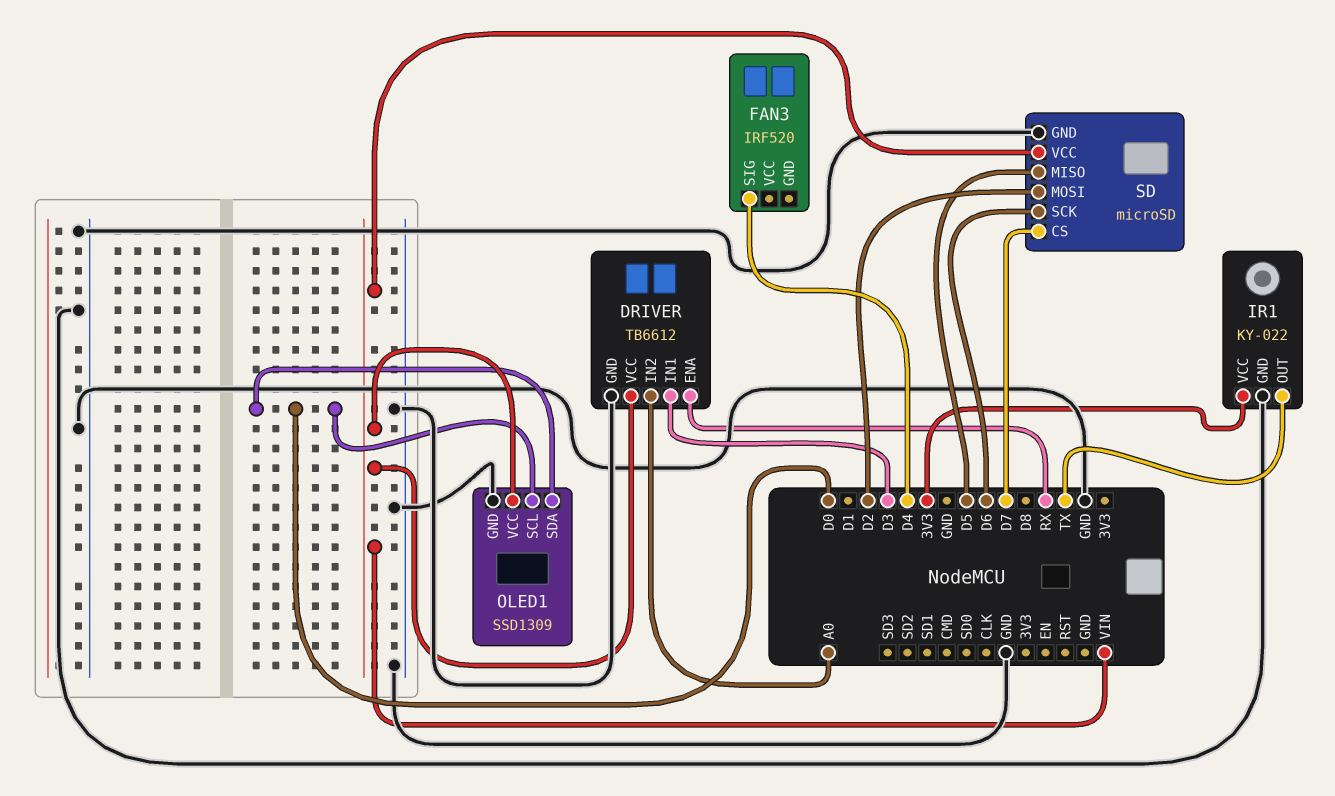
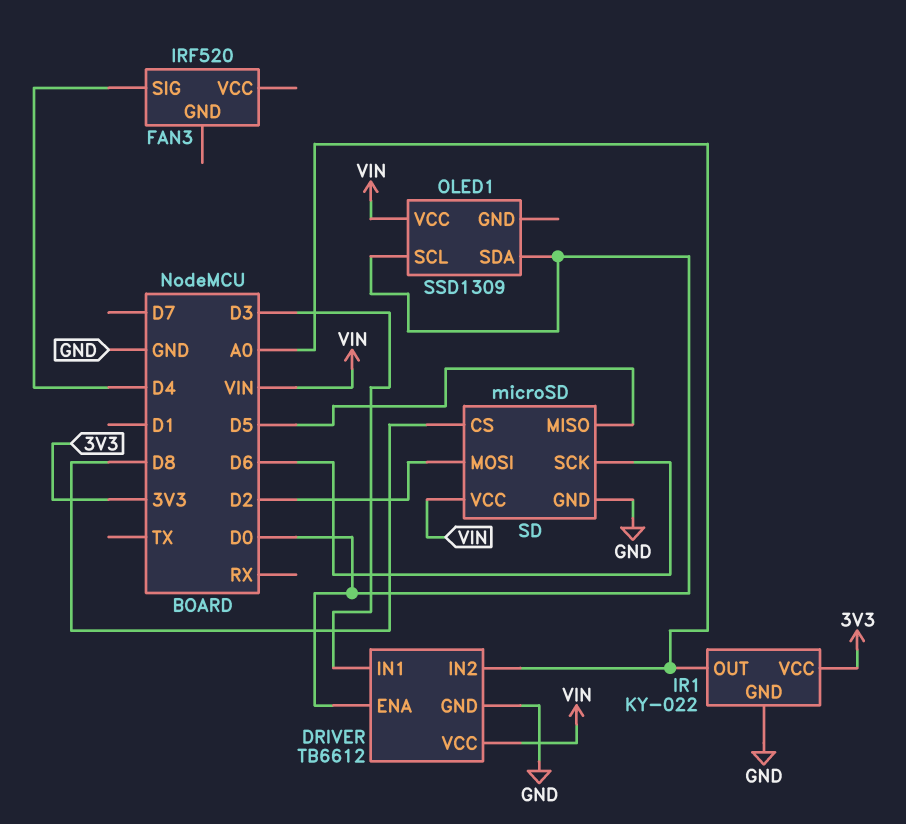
DRIVER pin ENA: RX -> D0
IR1 pin OUT: TX -> A0
OLED1 pin GND: GND -> none
SD pin CS: D7 -> D8

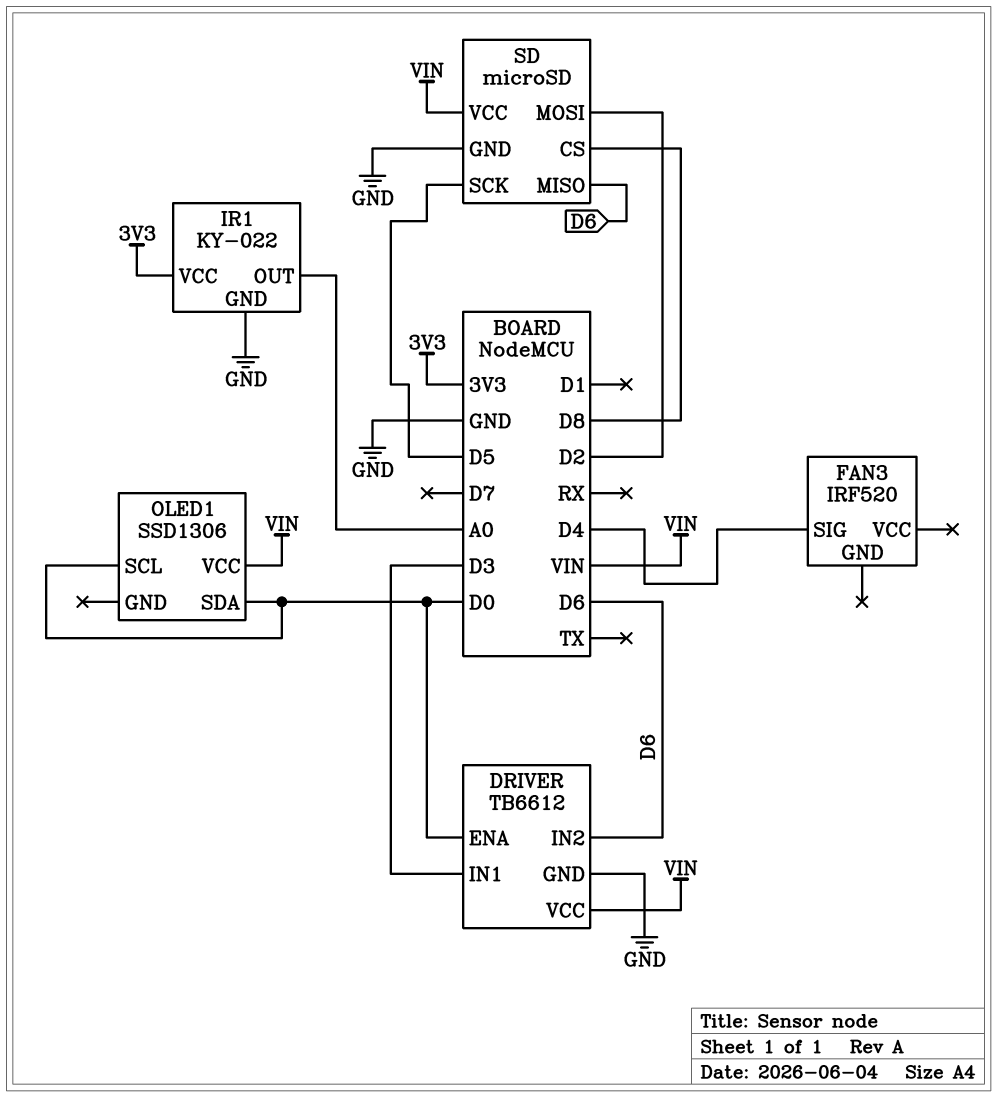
DRIVER pin IN2: A0 -> D6
OLED1: SSD1309 -> SSD1306
SD pin MISO: D5 -> D6
SD pin SCK: D6 -> D5

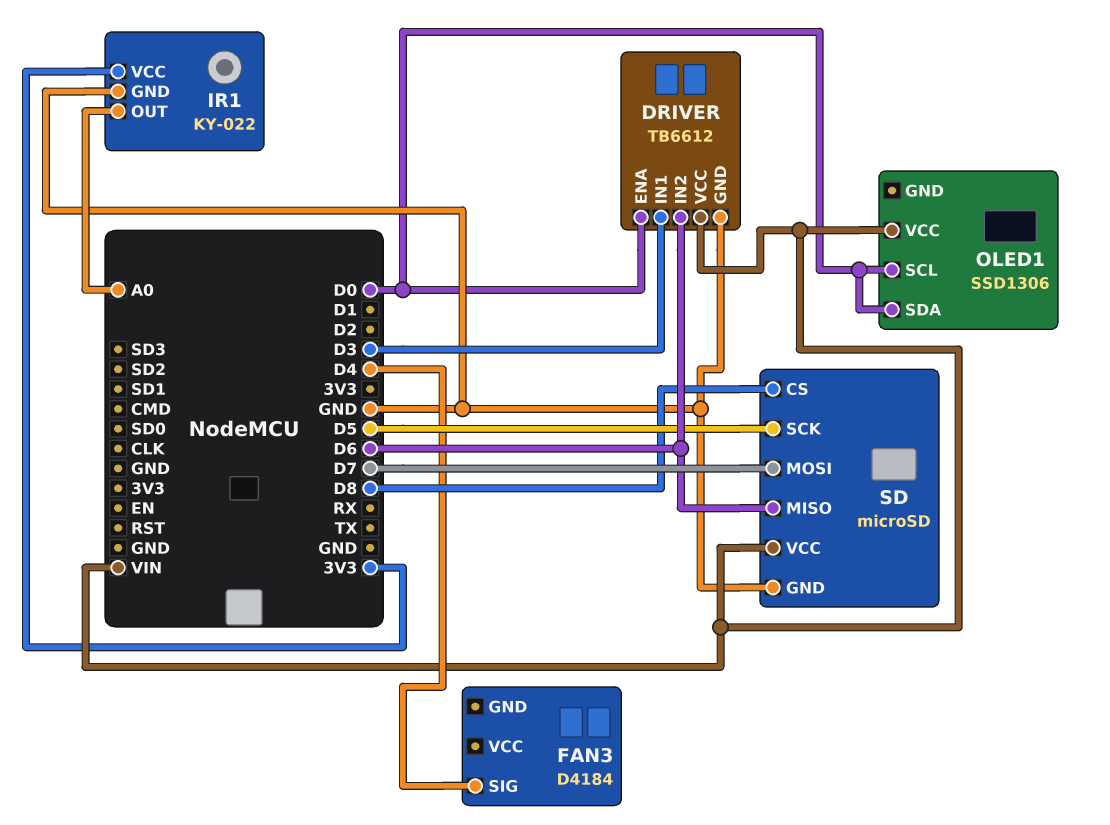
FAN3: IRF520 -> D4184
SD pin MOSI: D2 -> D7

